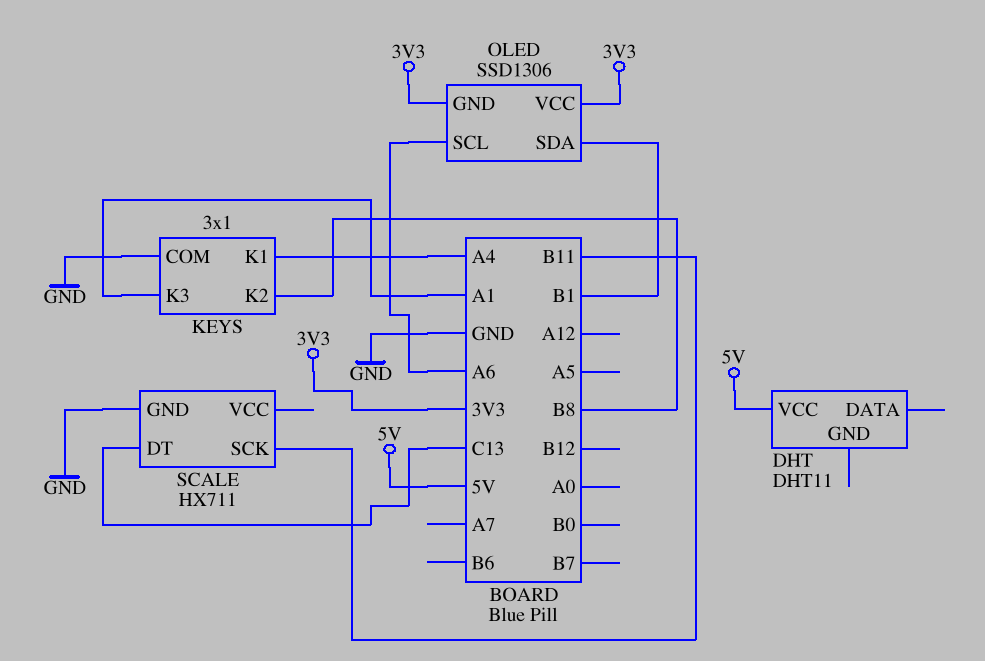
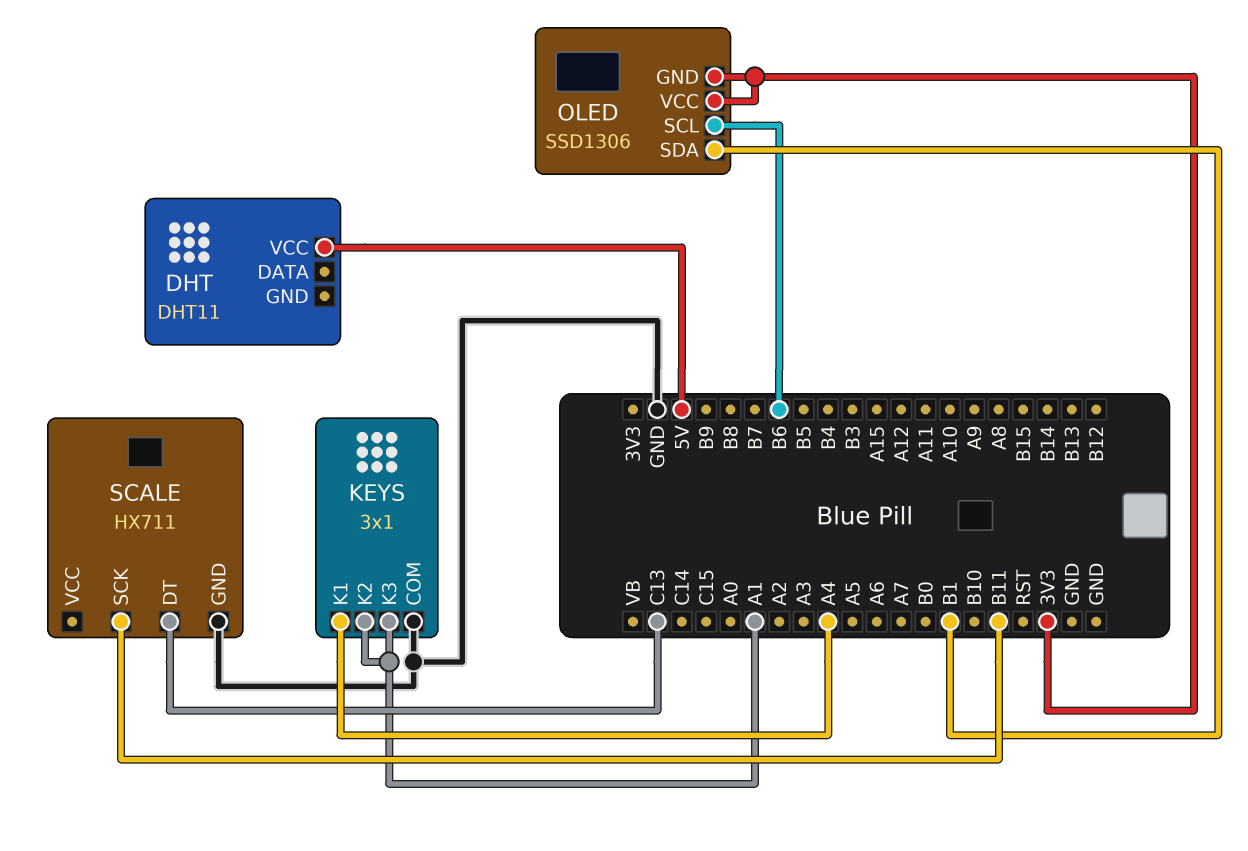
KEYS pin K2: B8 -> A1
OLED pin SCL: A6 -> B6

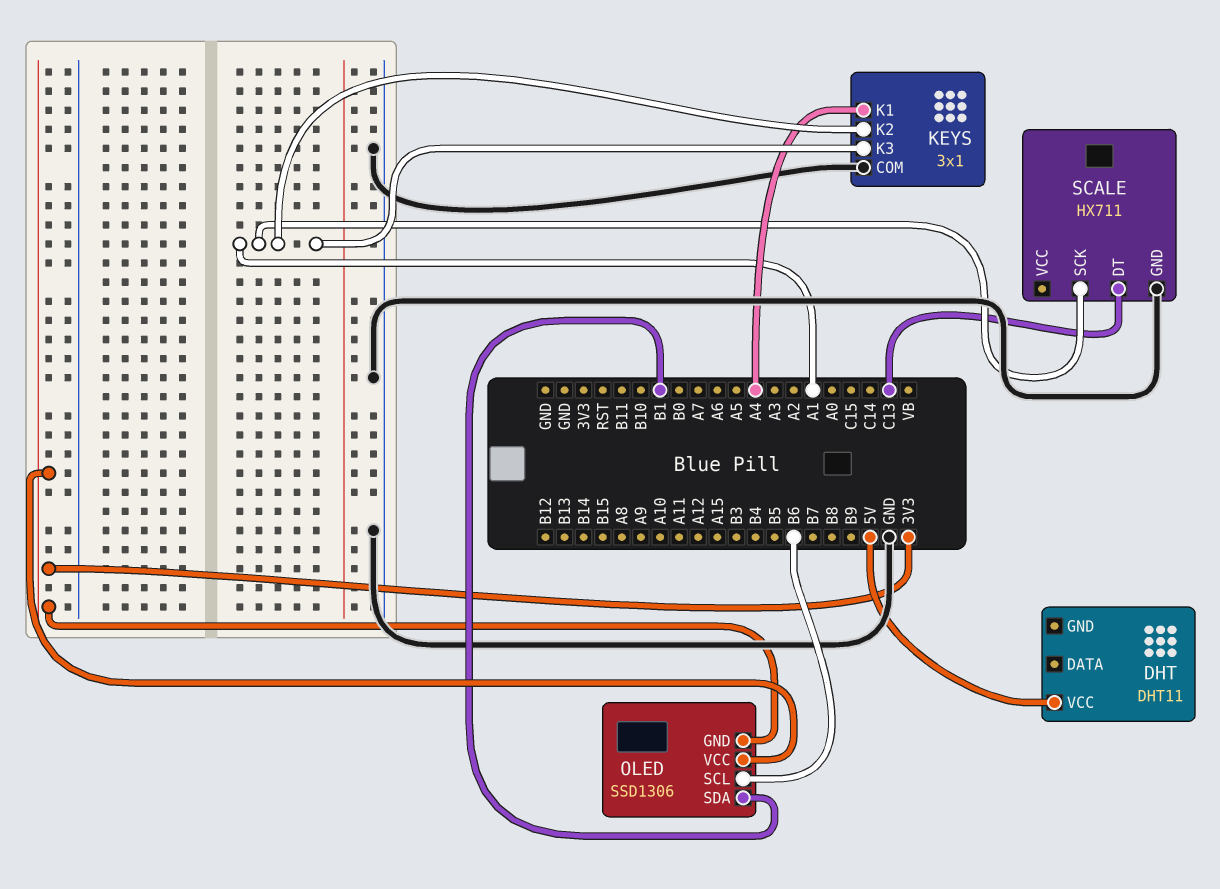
SCALE pin SCK: B11 -> A1

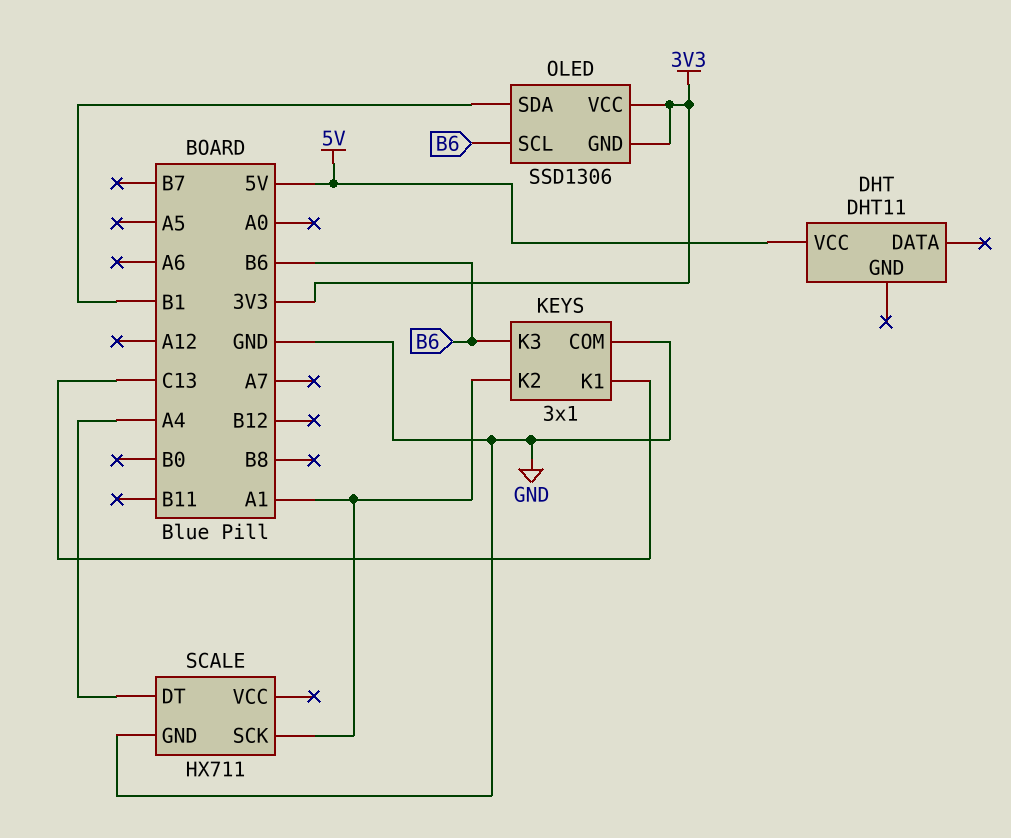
KEYS pin K1: A4 -> C13
KEYS pin K3: A1 -> B6
SCALE pin DT: C13 -> A4

